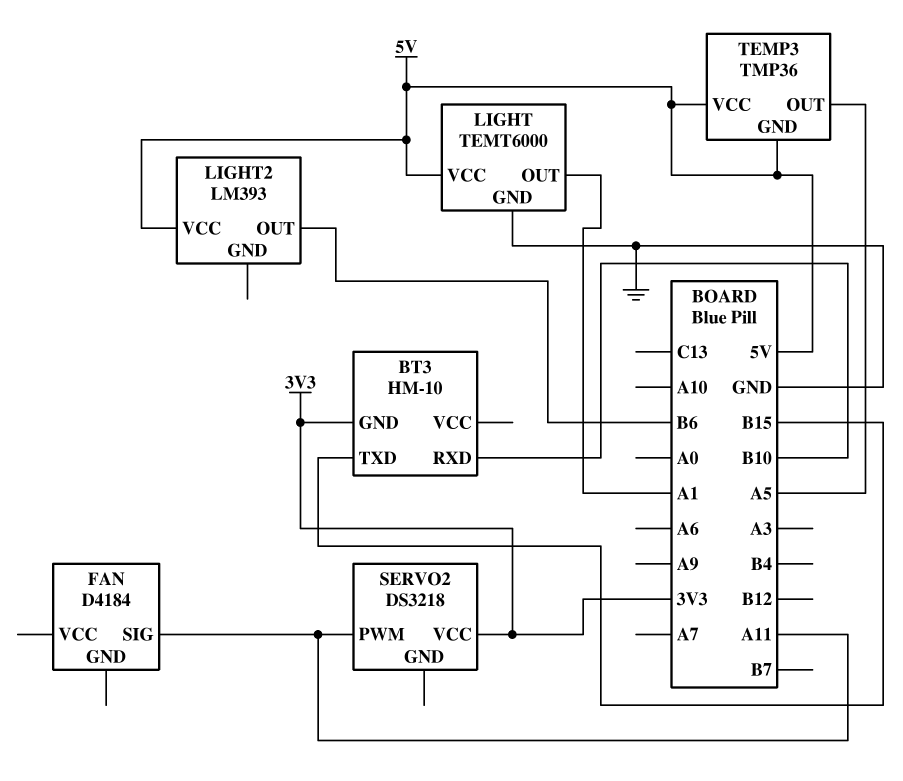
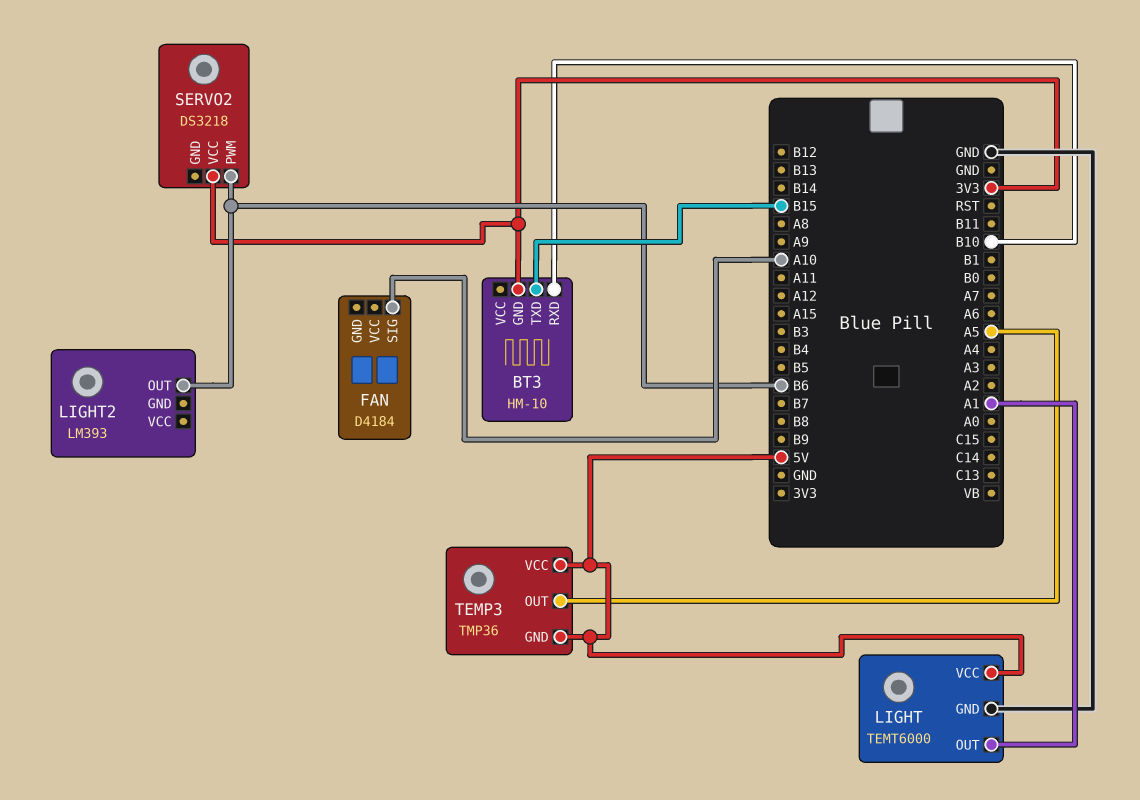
FAN pin SIG: A11 -> A10
LIGHT2 pin VCC: 5V -> none
SERVO2 pin PWM: A11 -> B6

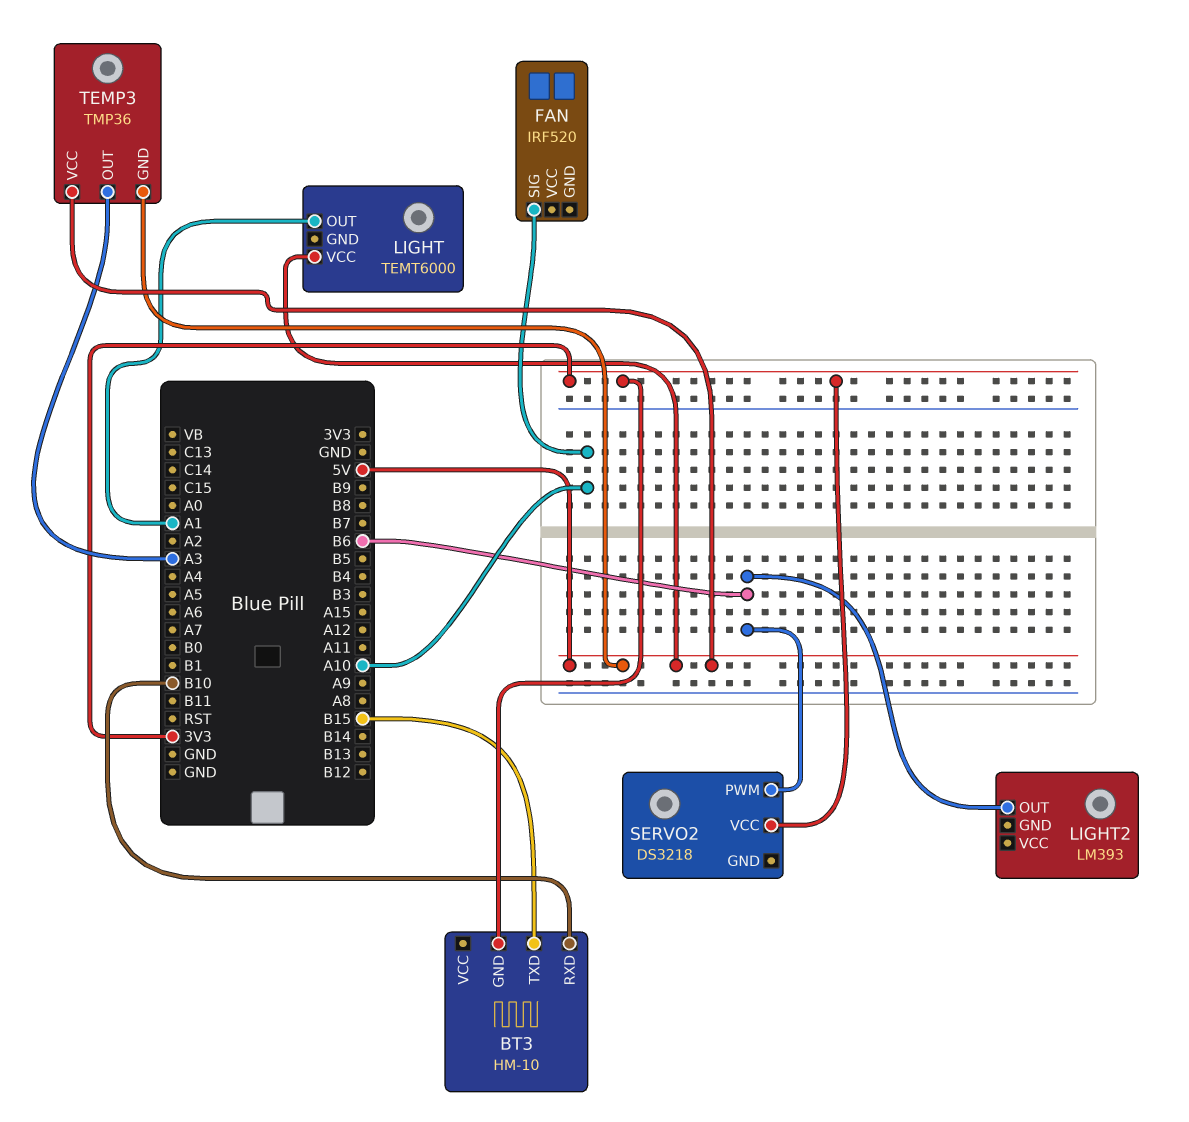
FAN: D4184 -> IRF520
LIGHT pin GND: GND -> none
TEMP3 pin OUT: A5 -> A3

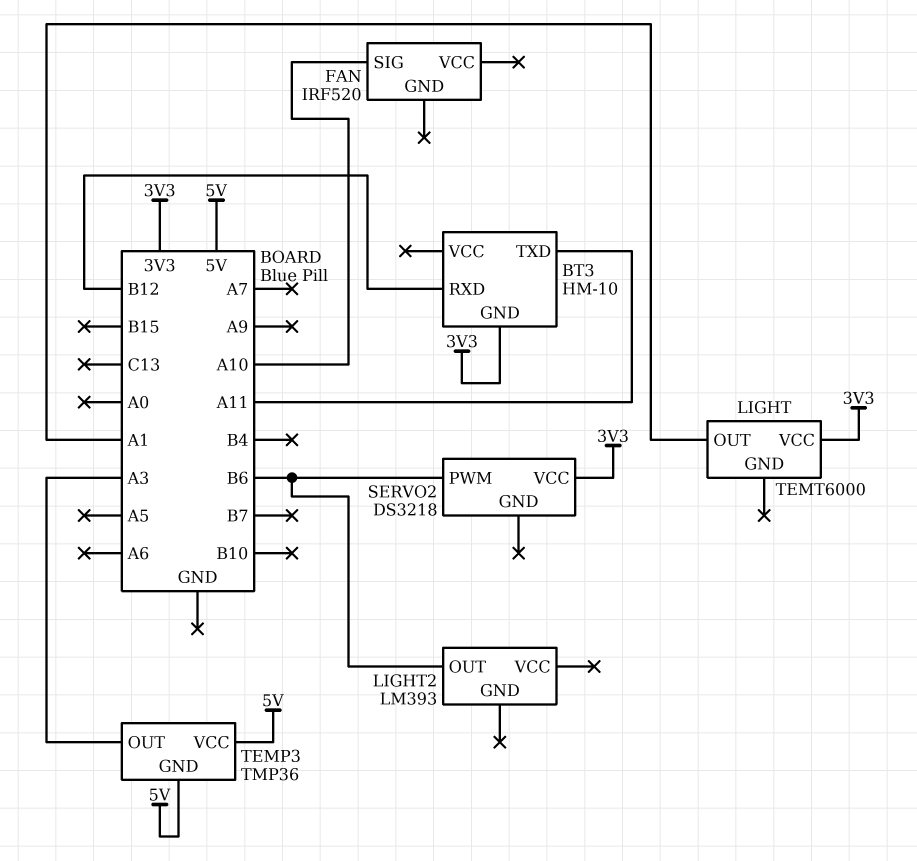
BT3 pin RXD: B10 -> B12
BT3 pin TXD: B15 -> A11
LIGHT pin VCC: 5V -> 3V3

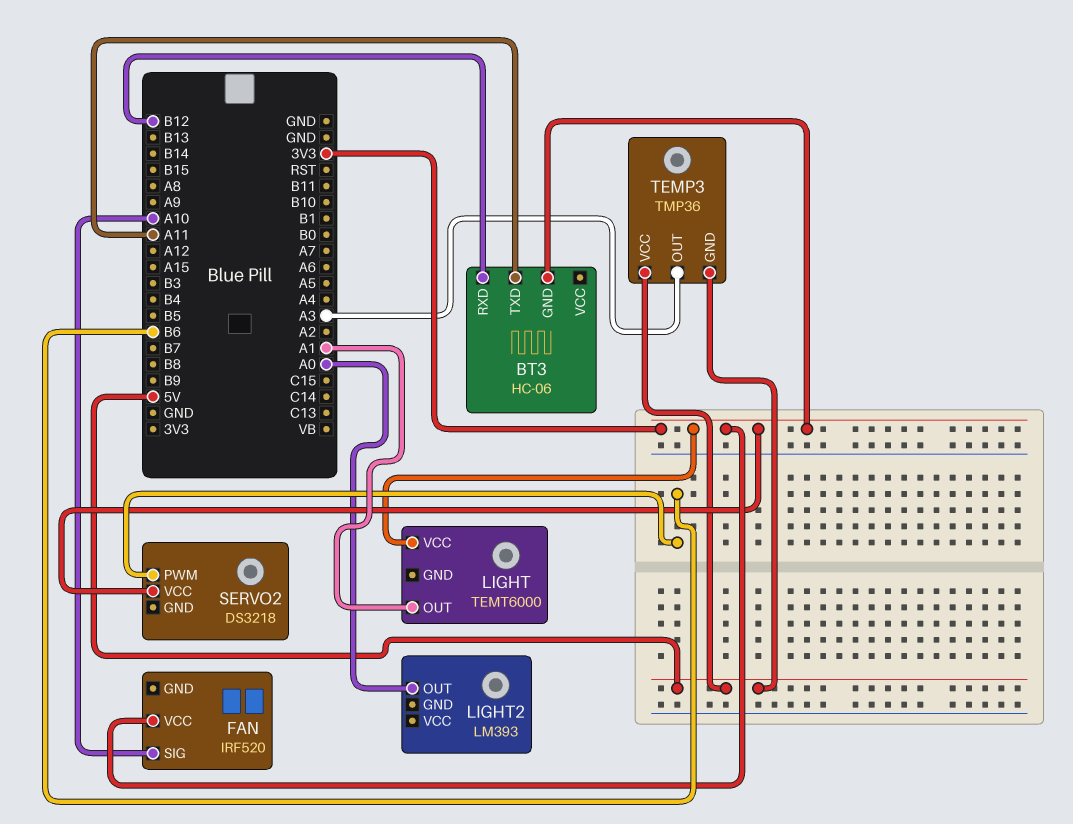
BT3: HM-10 -> HC-06
FAN pin VCC: none -> 3V3
LIGHT2 pin OUT: B6 -> A0

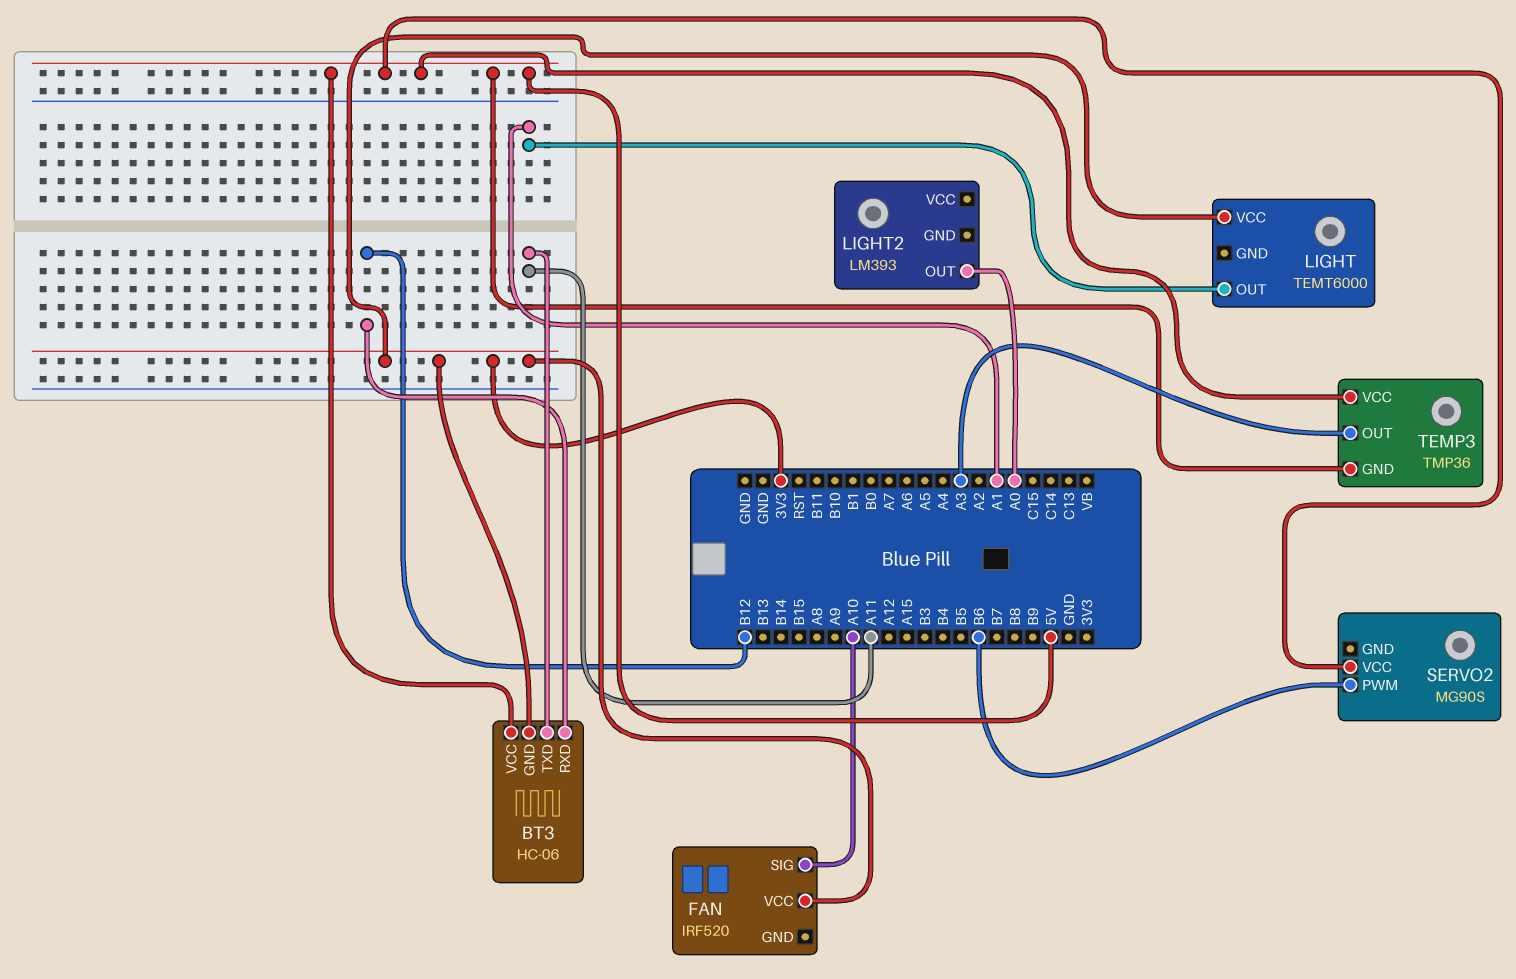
BT3 pin VCC: none -> 5V
SERVO2: DS3218 -> MG90S
SERVO2 pin VCC: 3V3 -> 5V

